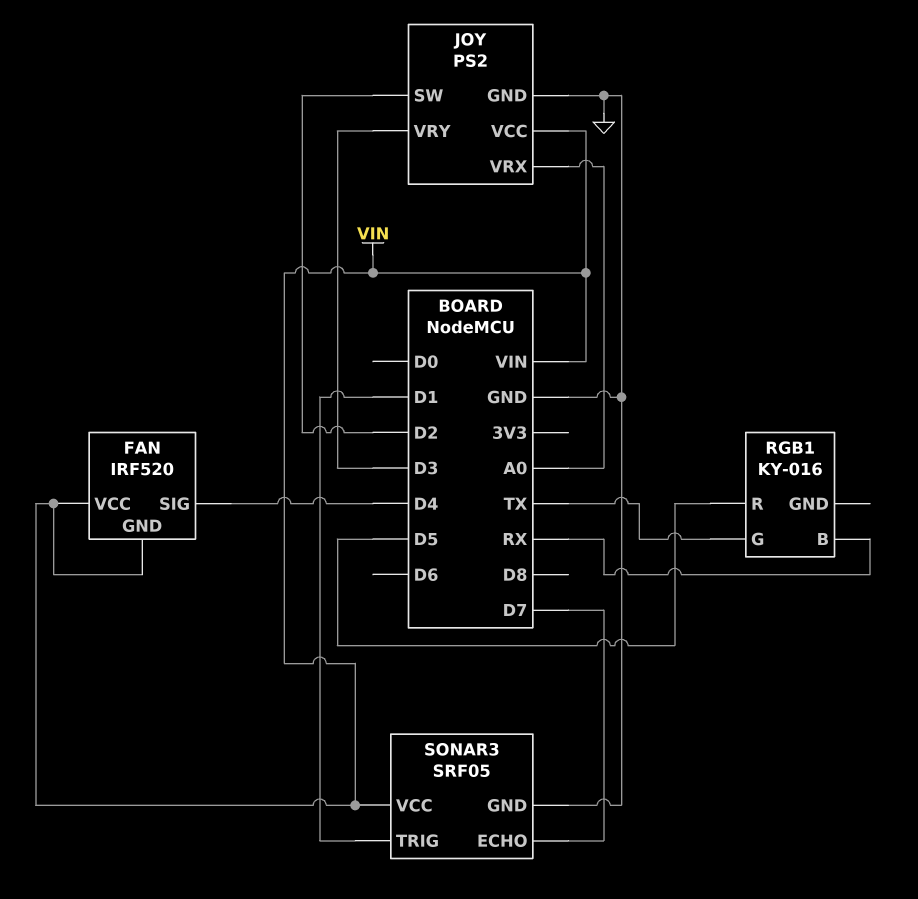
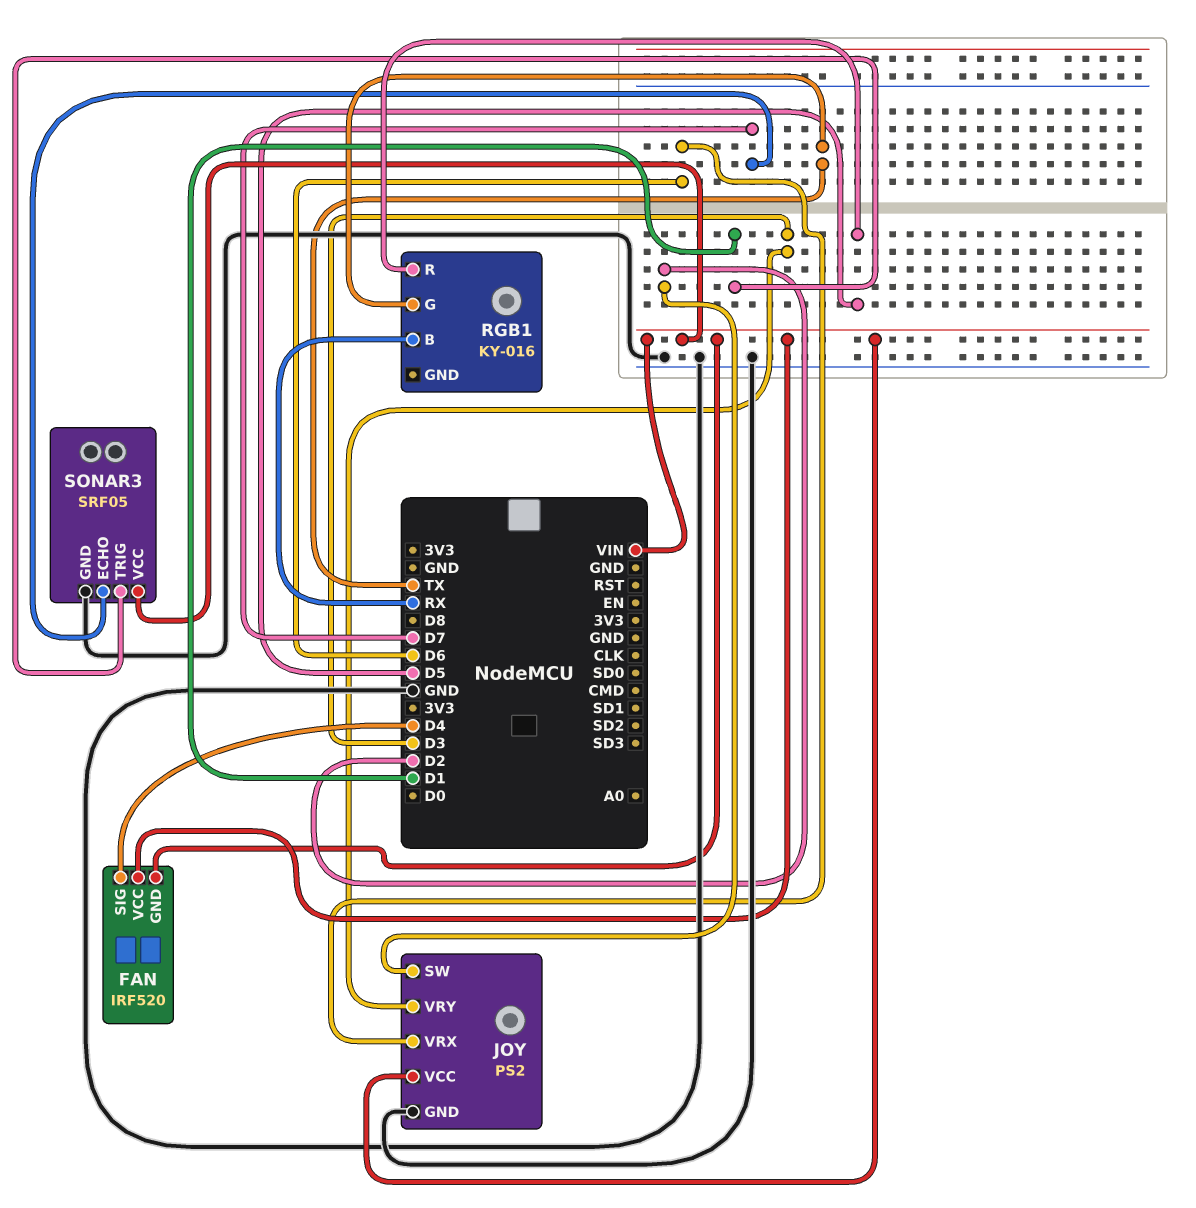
JOY pin VRX: A0 -> D6

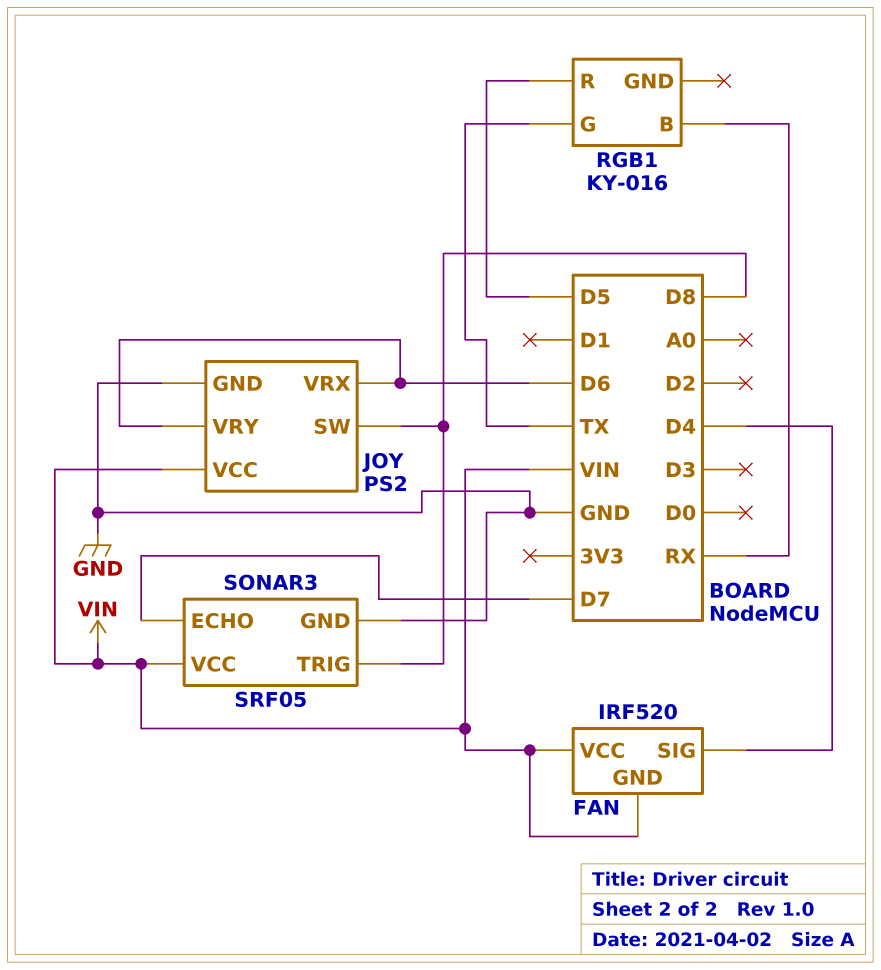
JOY pin SW: D2 -> D8
JOY pin VRY: D3 -> D6
SONAR3 pin TRIG: D1 -> D8

